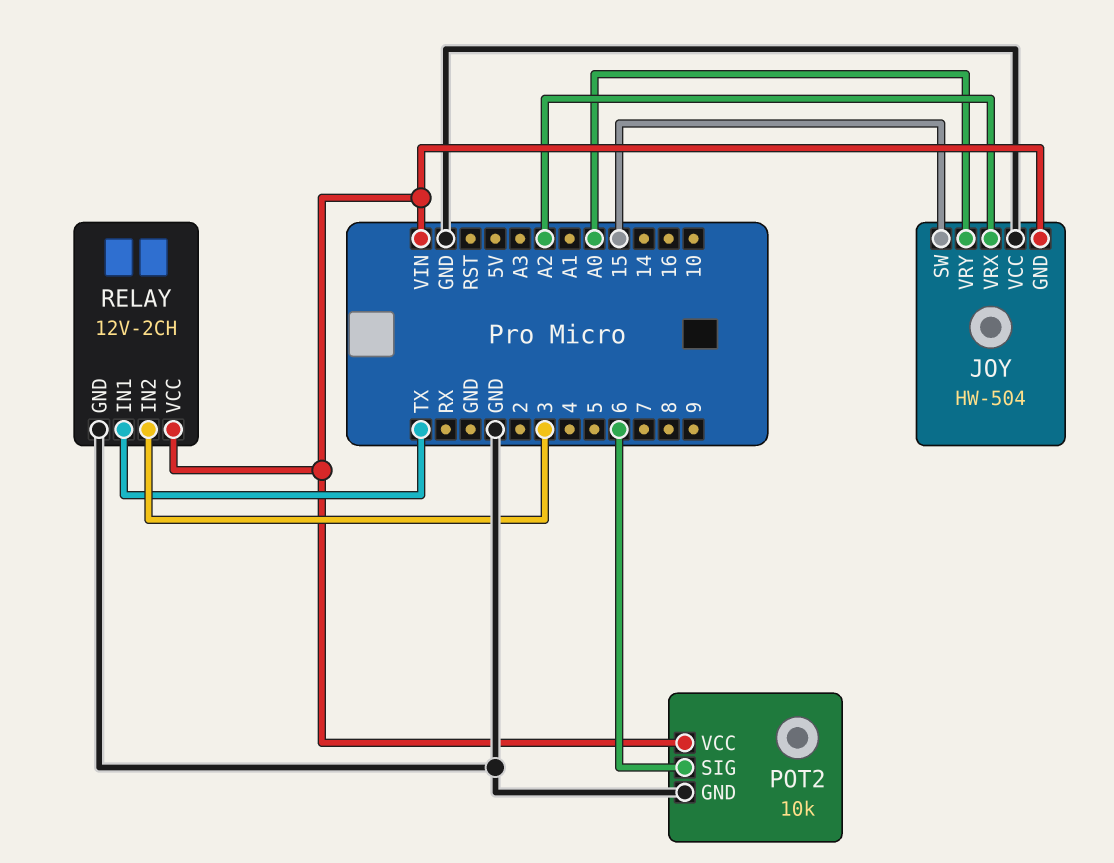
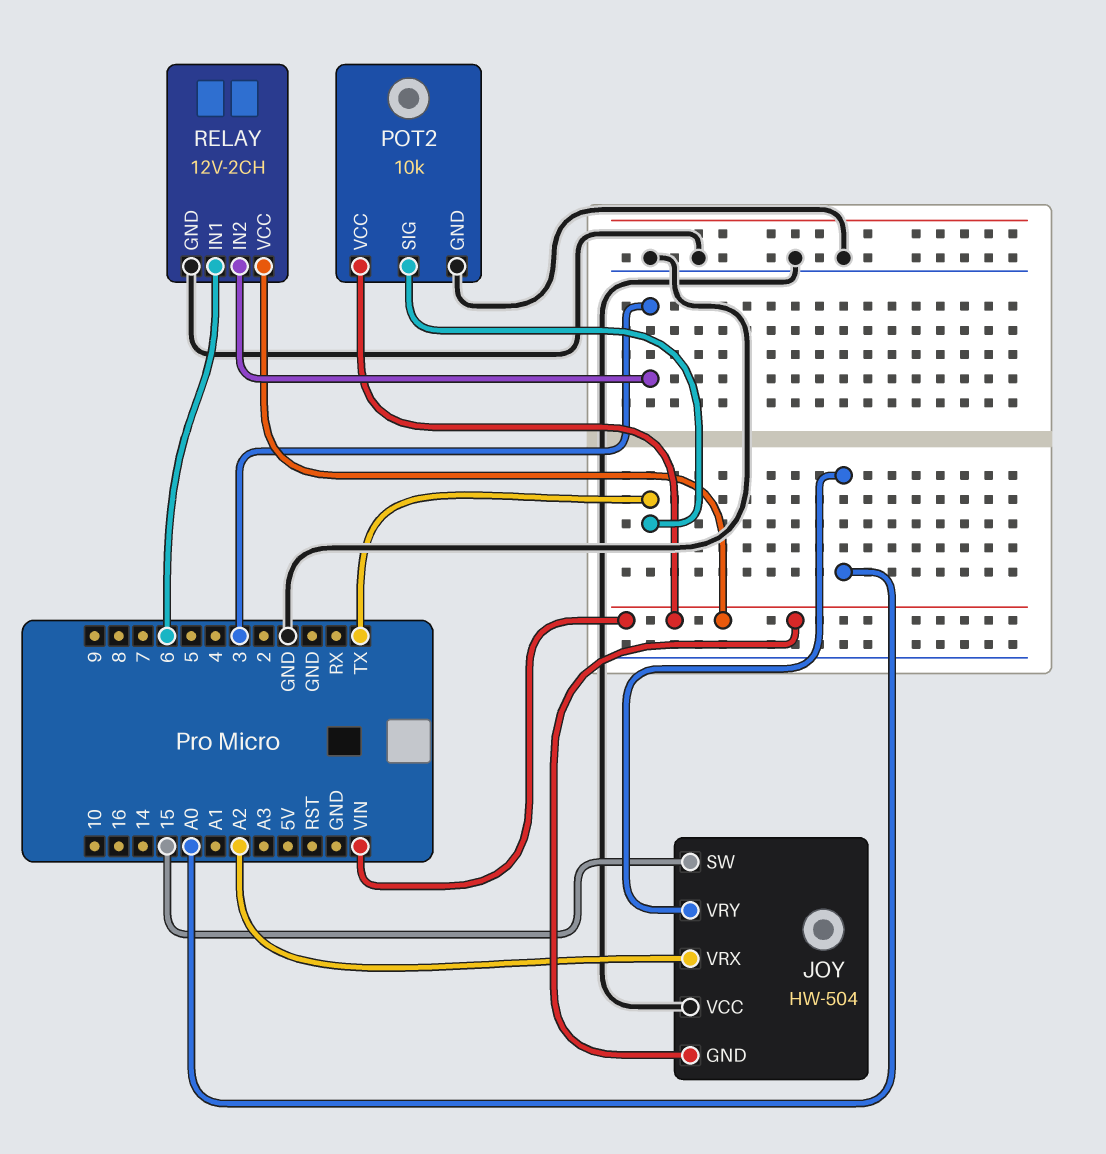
POT2 pin SIG: 6 -> TX
RELAY pin IN1: TX -> 6

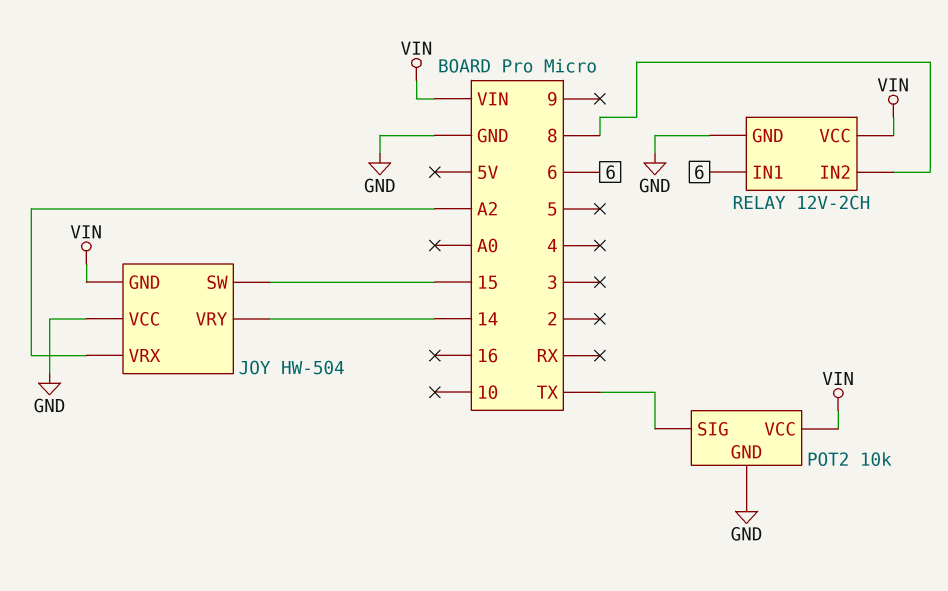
JOY pin VRY: A0 -> 14
RELAY pin IN2: 3 -> 8

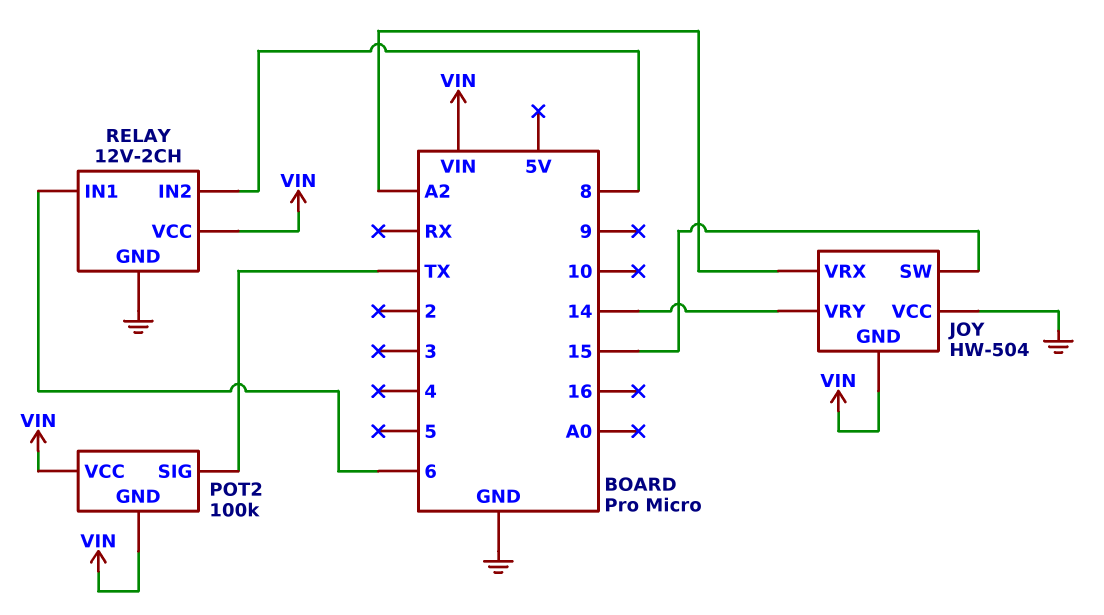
POT2: 10k -> 100k
POT2 pin GND: GND -> VIN

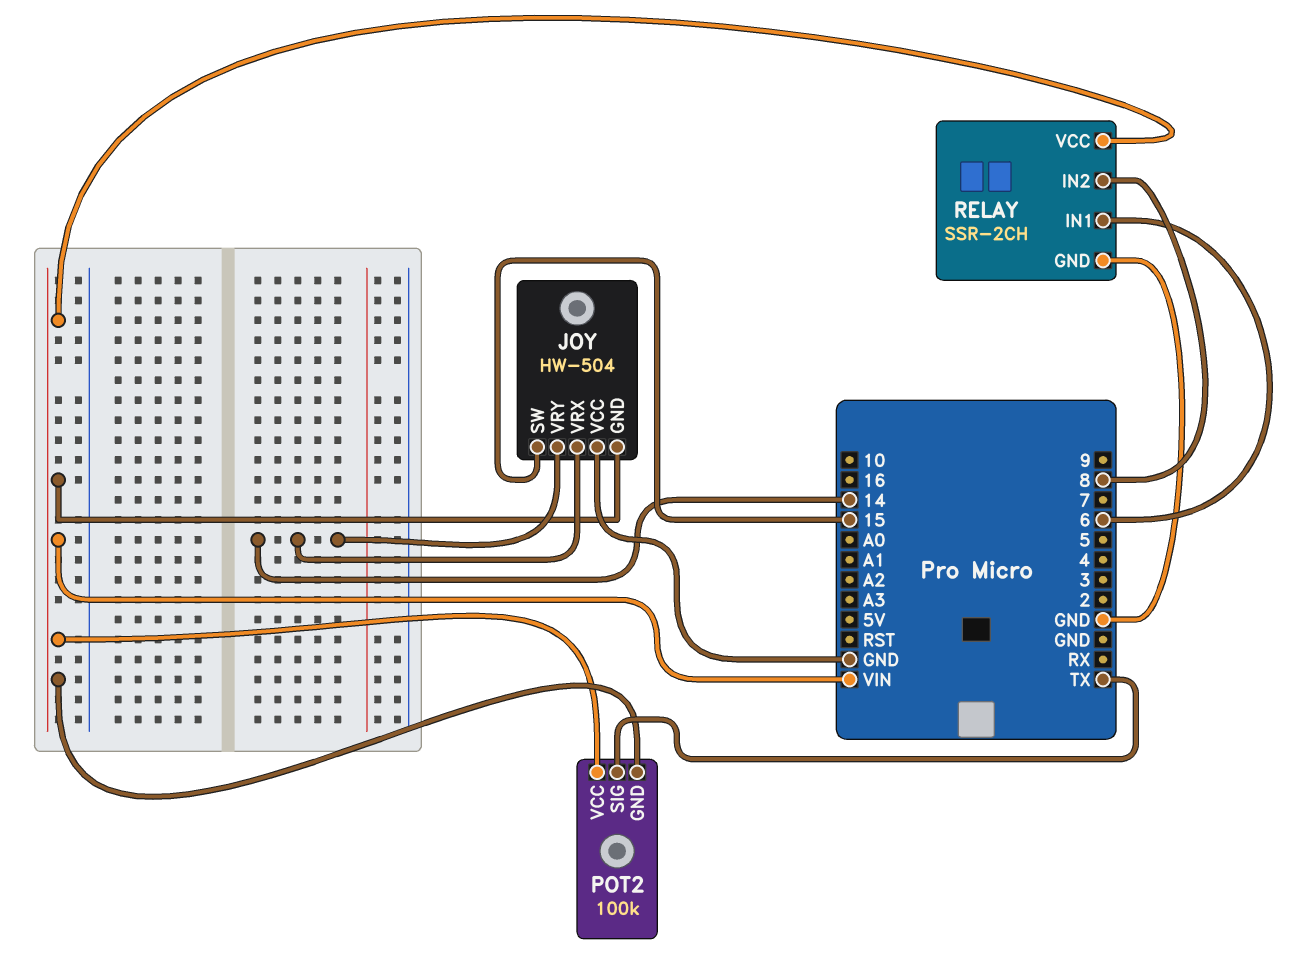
JOY pin VRX: A2 -> 14
RELAY: 12V-2CH -> SSR-2CH

